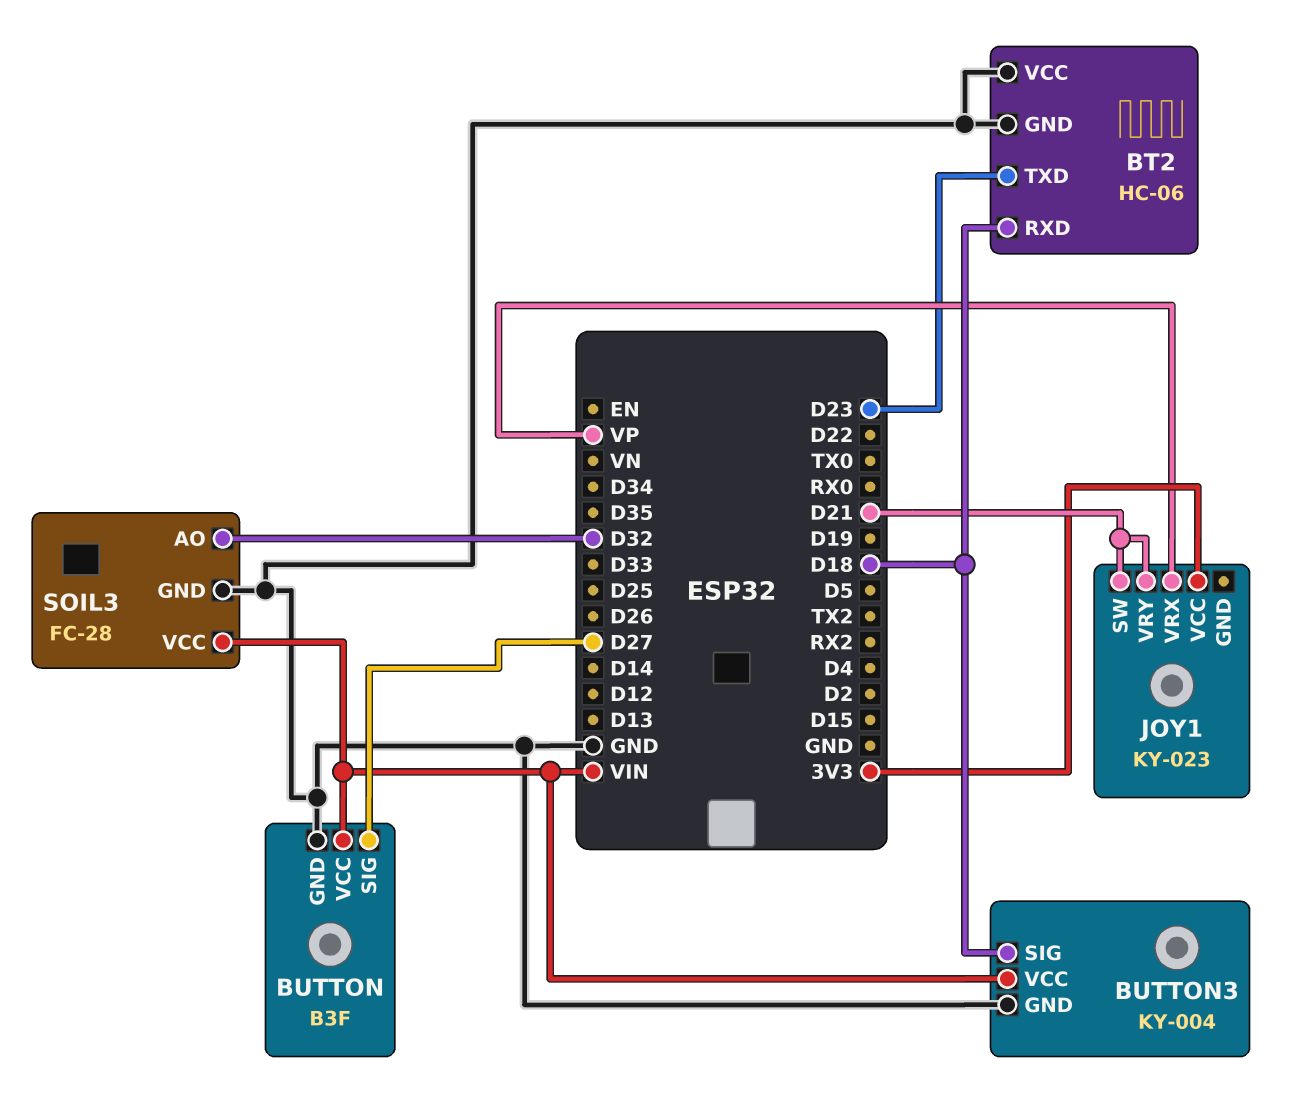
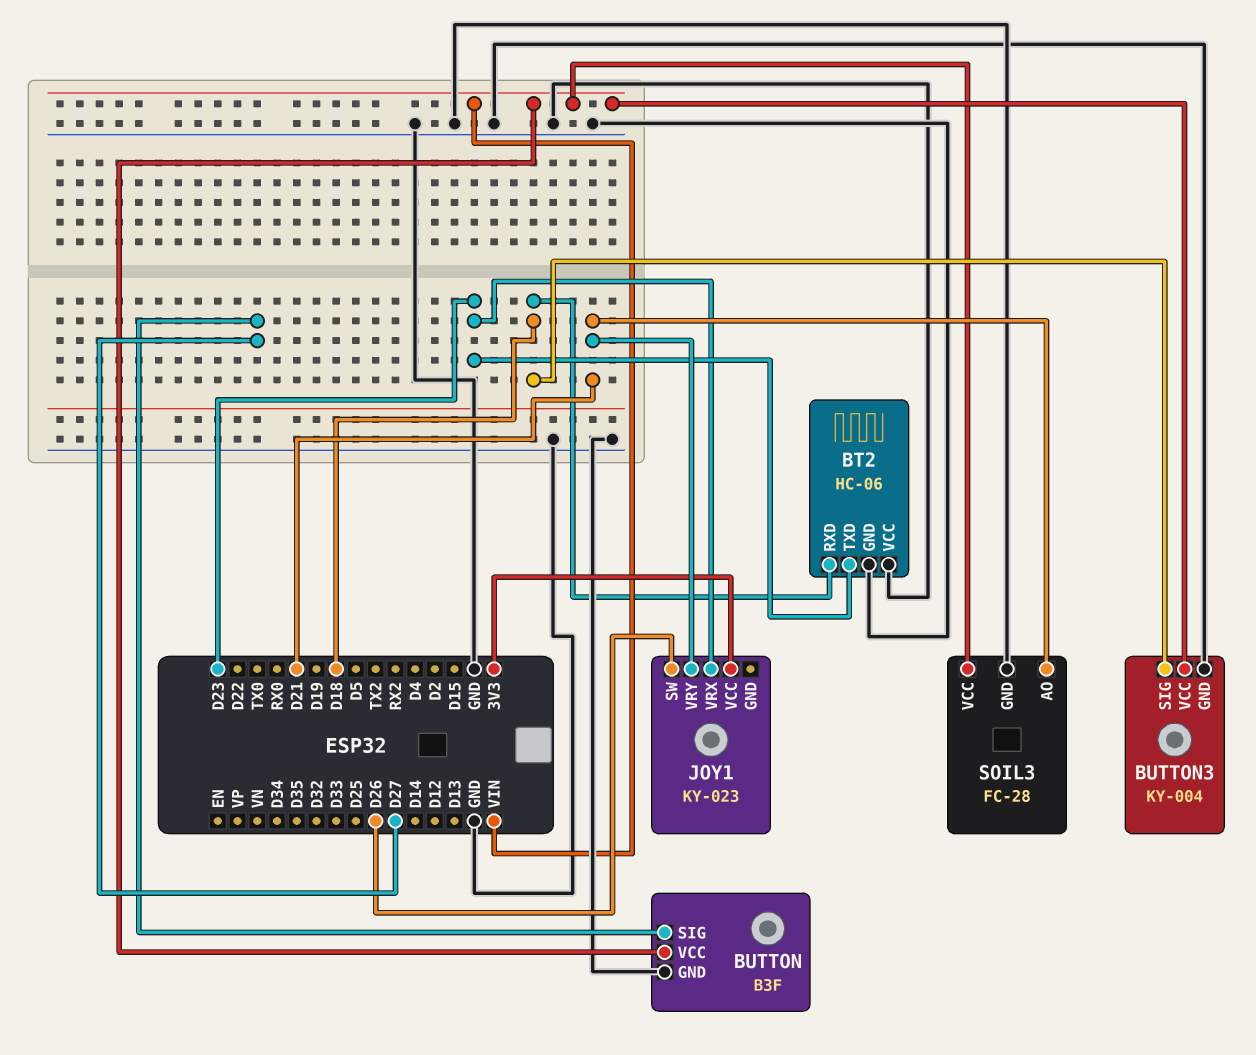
JOY1 pin SW: D21 -> D26
JOY1 pin VRX: VP -> D23
SOIL3 pin AO: D32 -> D21

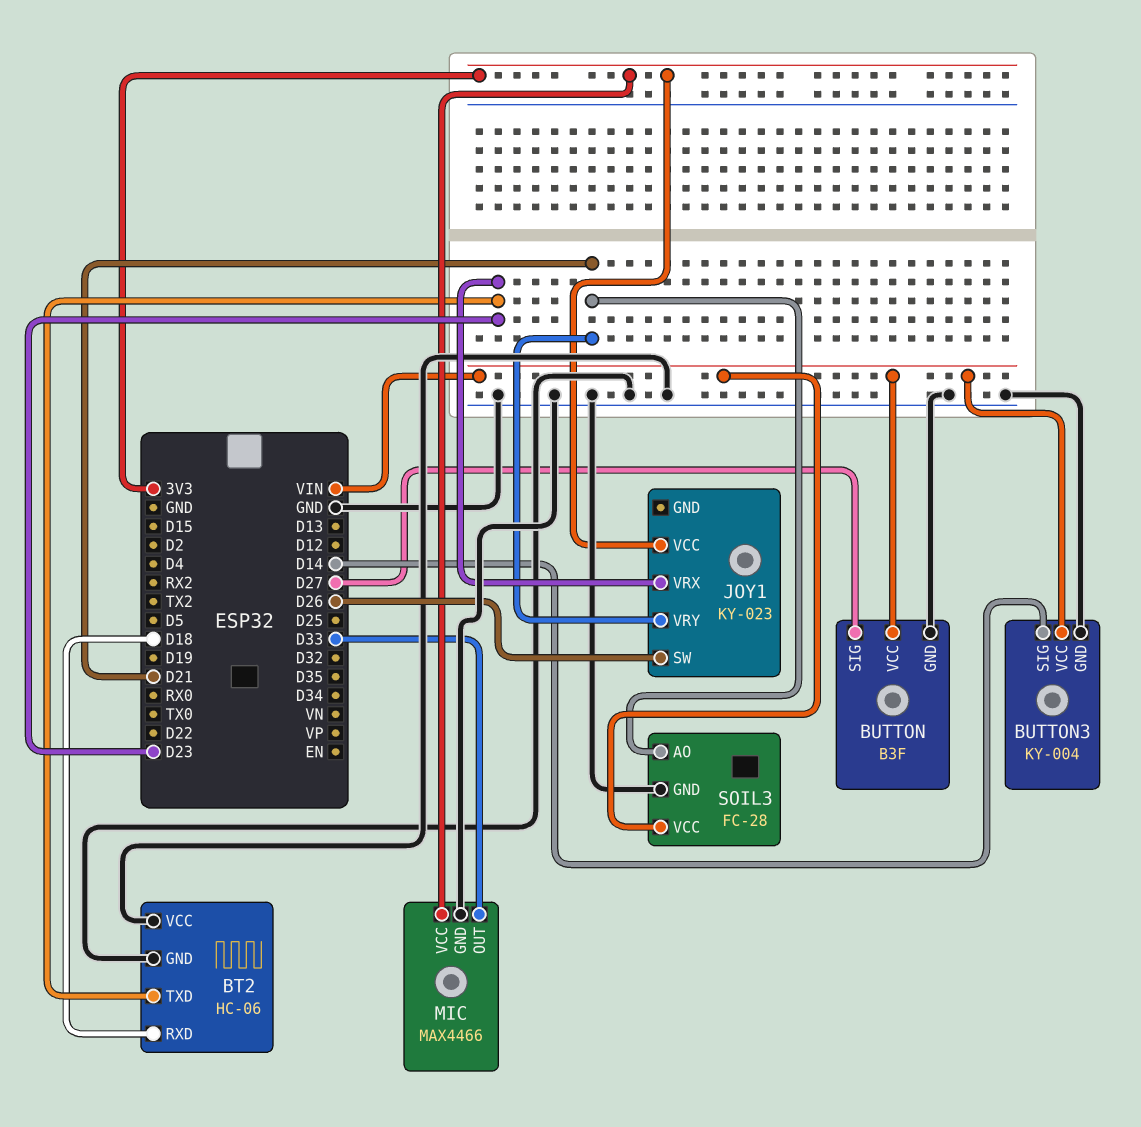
BUTTON3 pin SIG: D18 -> D14
MIC: none -> MAX4466
MIC pin GND: none -> GND
MIC pin OUT: none -> D33
MIC pin VCC: none -> 3V3

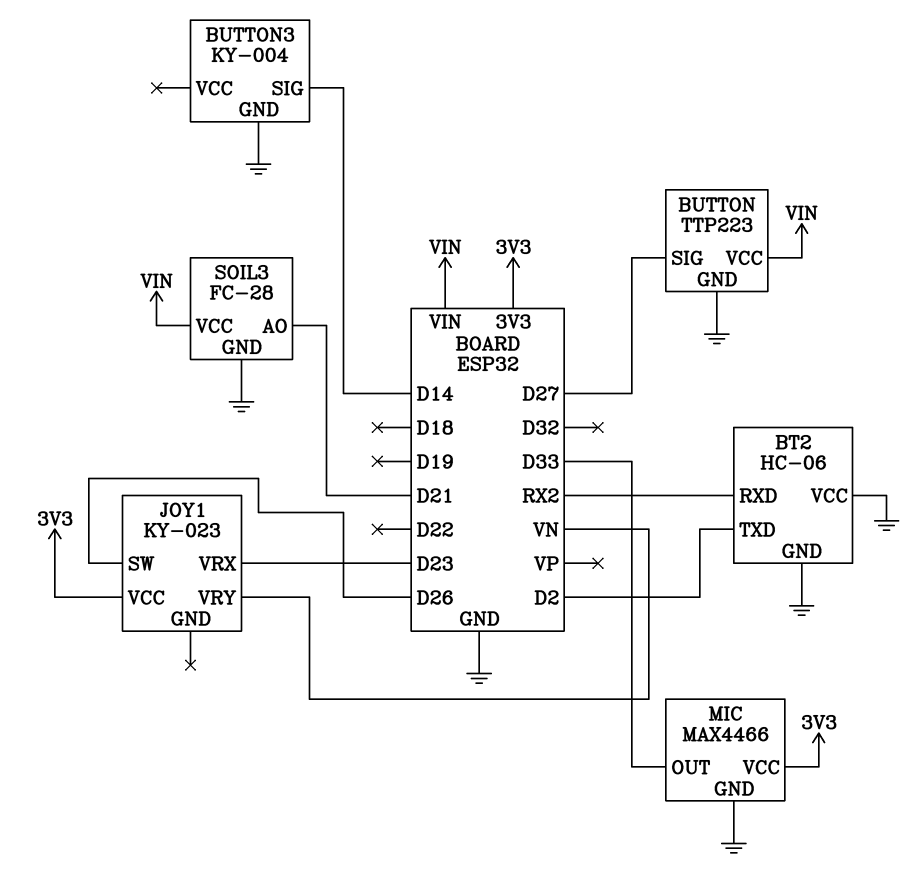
BT2 pin RXD: D18 -> RX2
BT2 pin TXD: D23 -> D2
BUTTON: B3F -> TTP223
BUTTON3 pin VCC: VIN -> none
JOY1 pin VRY: D21 -> VN

